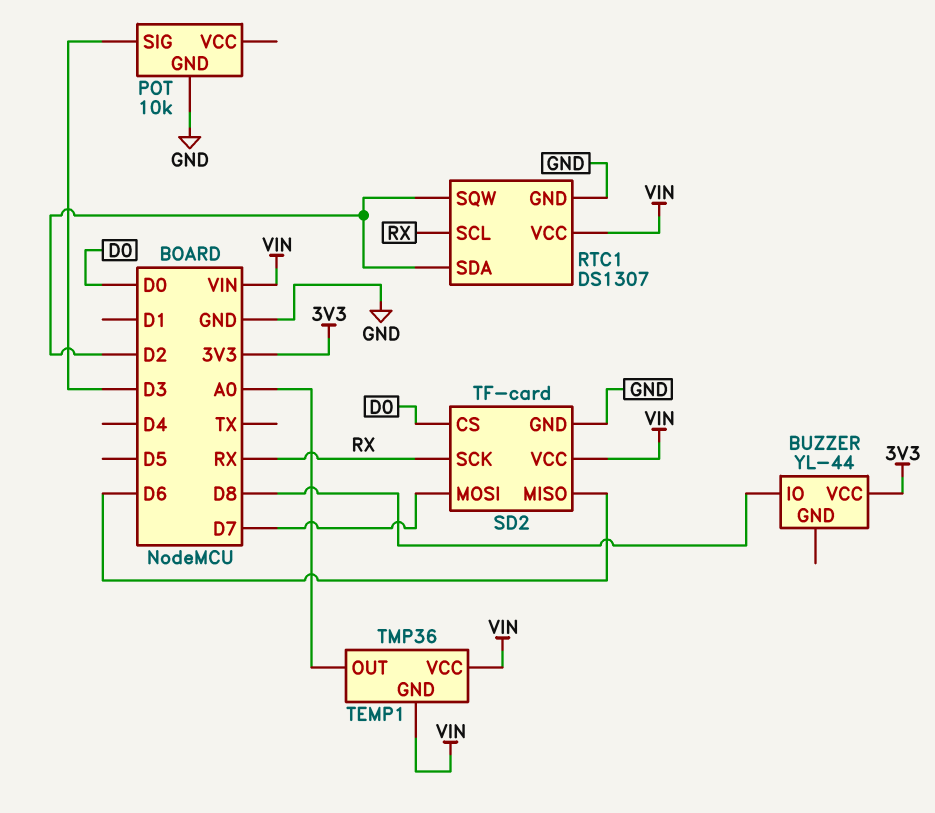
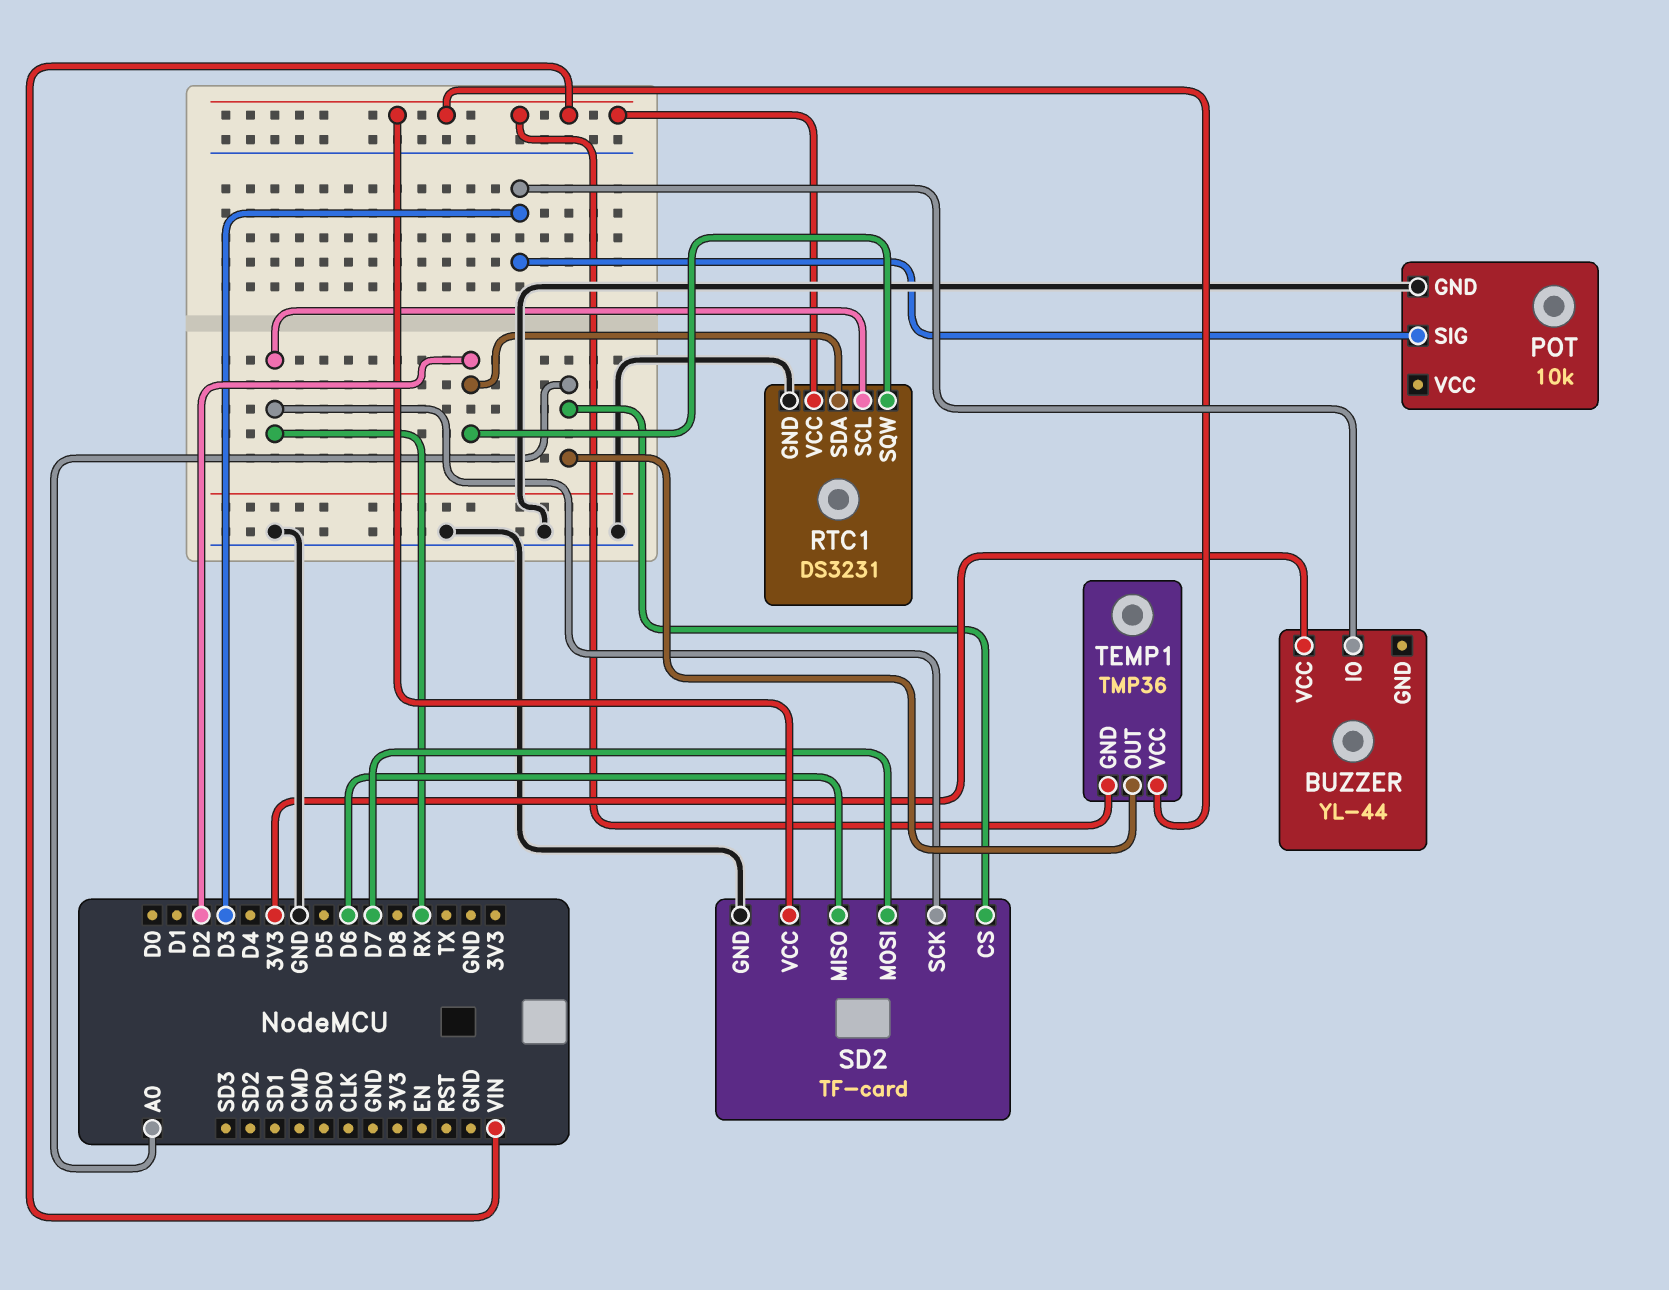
BUZZER pin IO: D8 -> D3
RTC1: DS1307 -> DS3231
SD2 pin CS: D0 -> A0

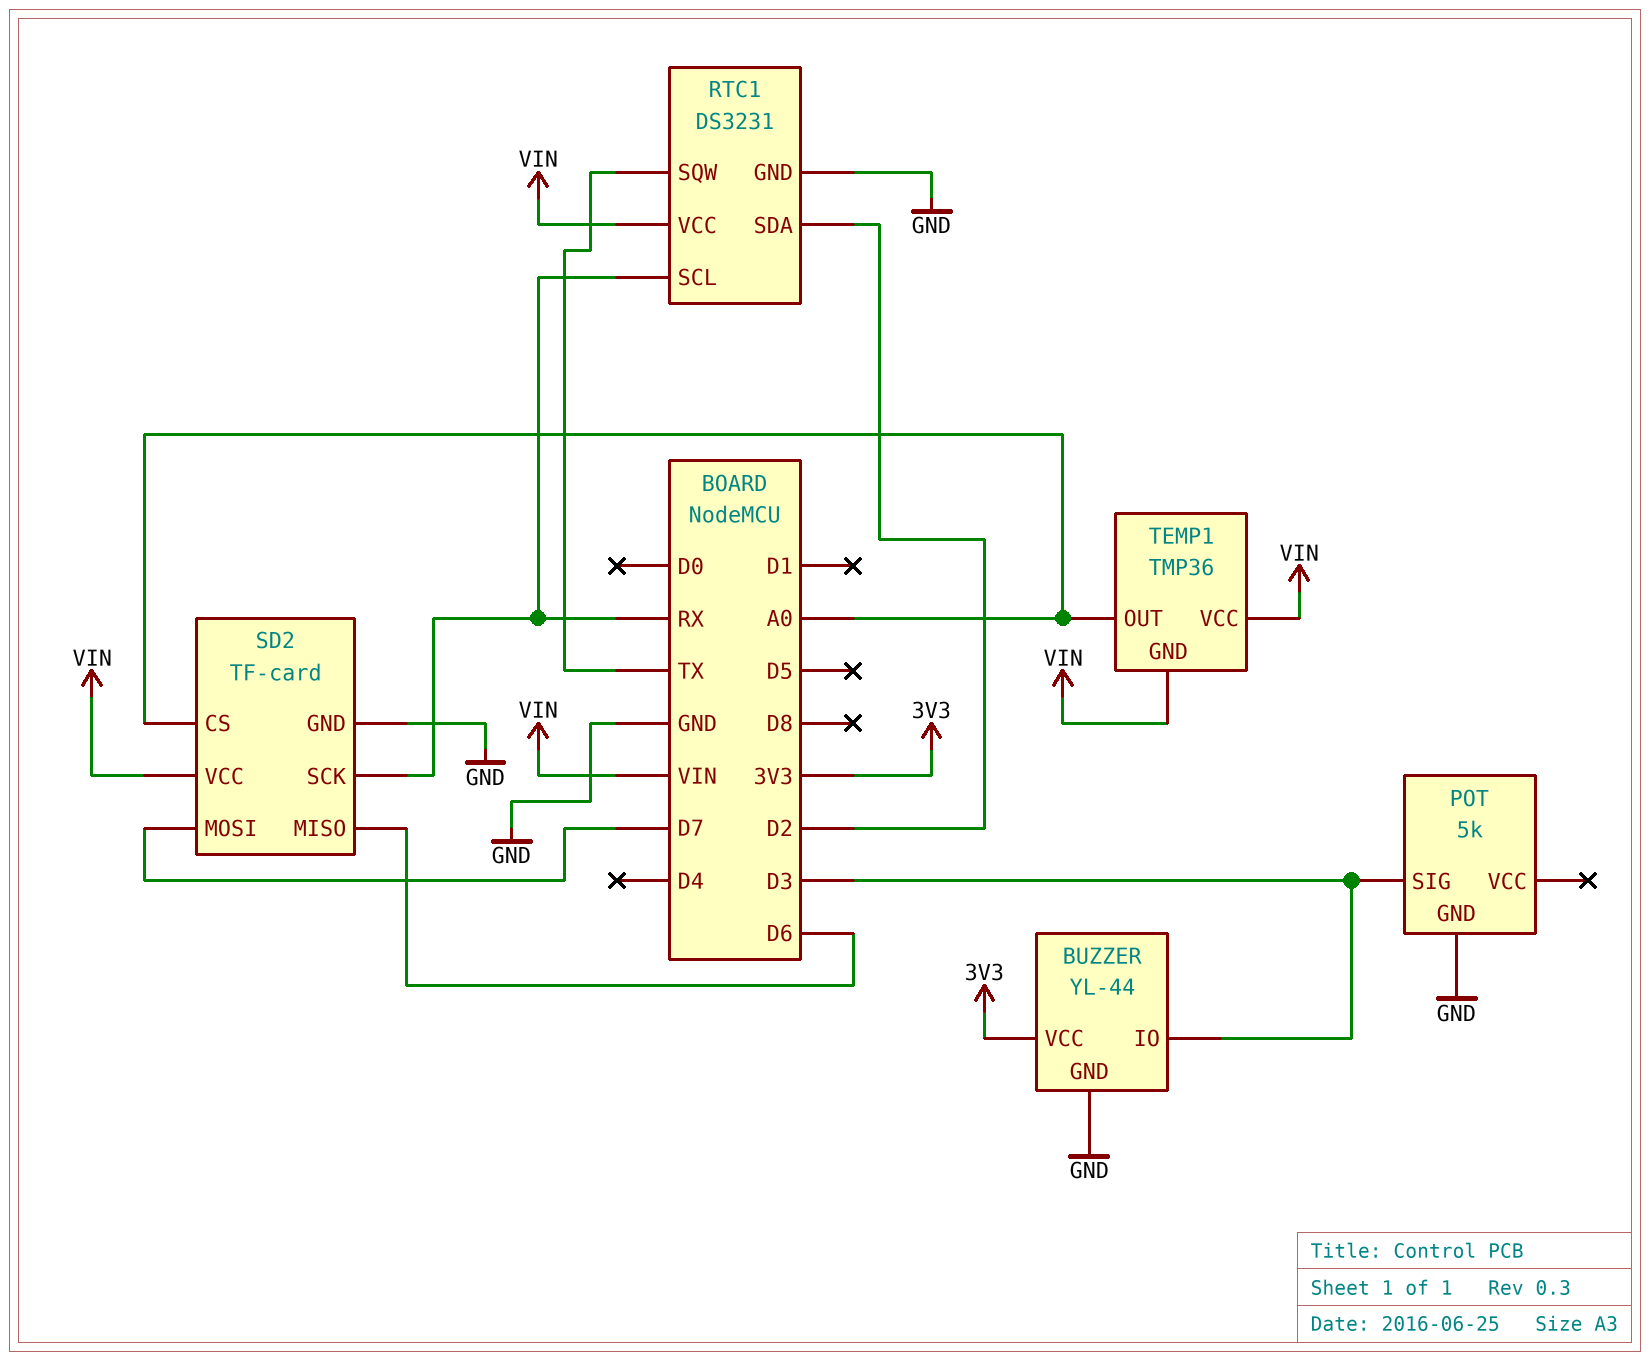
BUZZER pin GND: none -> GND
POT: 10k -> 5k
RTC1 pin SQW: D2 -> TX

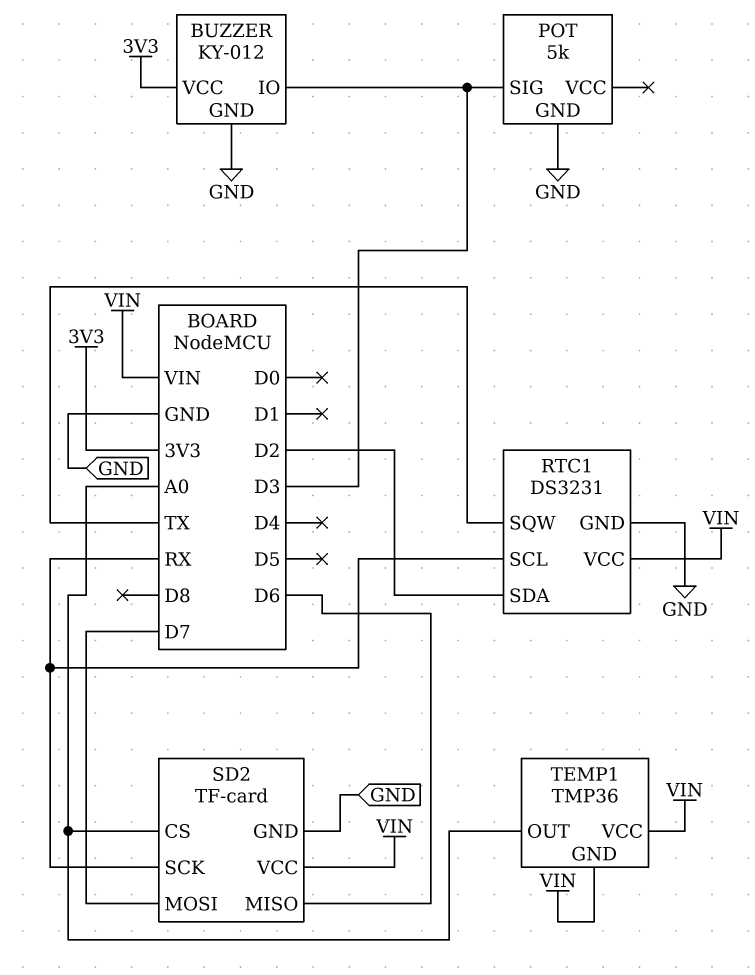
BUZZER: YL-44 -> KY-012

